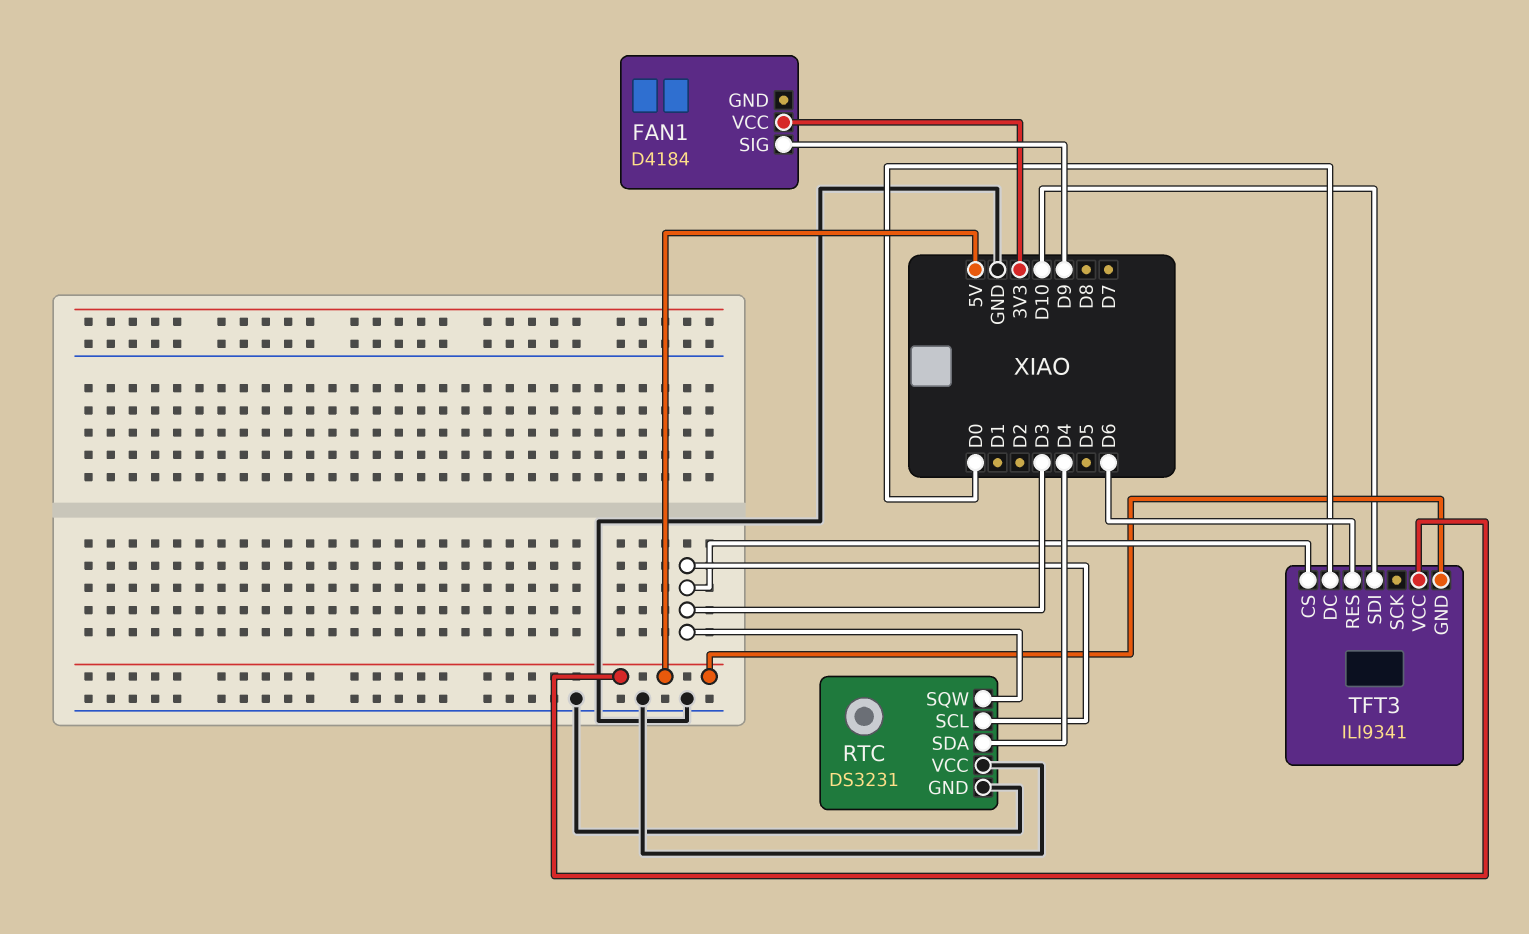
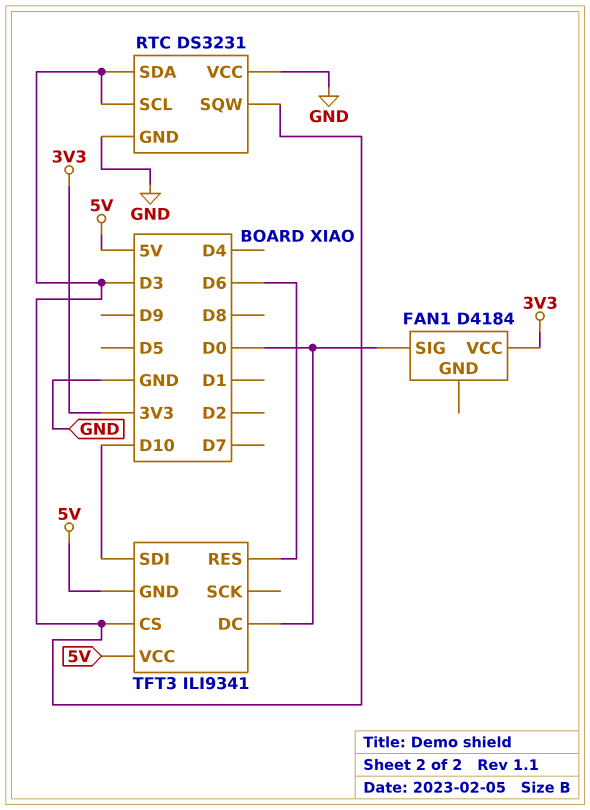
FAN1 pin SIG: D9 -> D0
RTC pin SDA: D4 -> D3

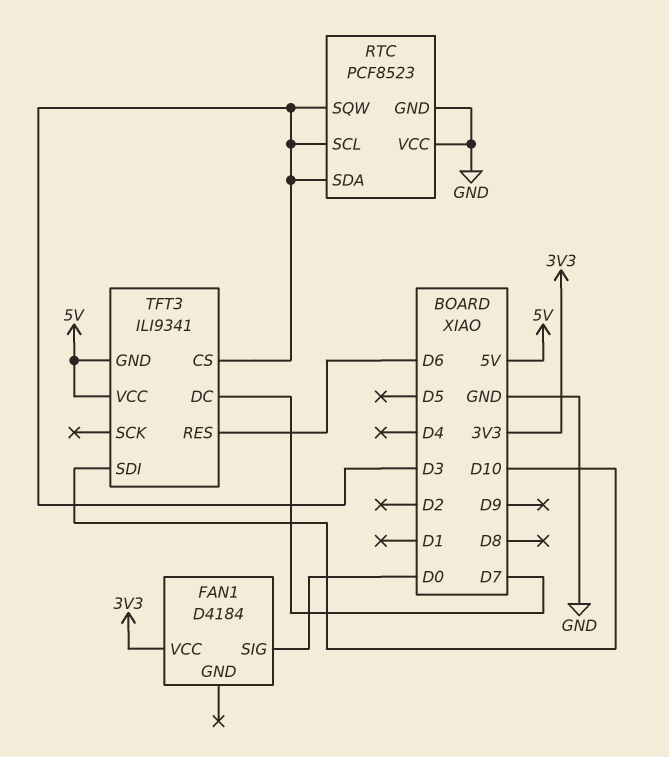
RTC: DS3231 -> PCF8523
TFT3 pin DC: D0 -> D7

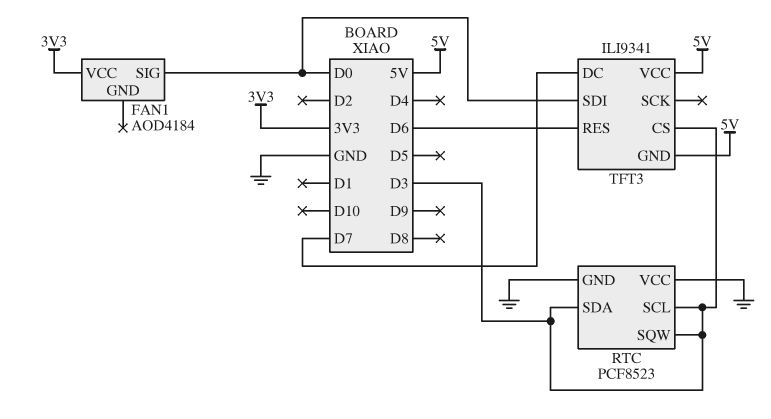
FAN1: D4184 -> AOD4184
TFT3 pin SDI: D10 -> D0

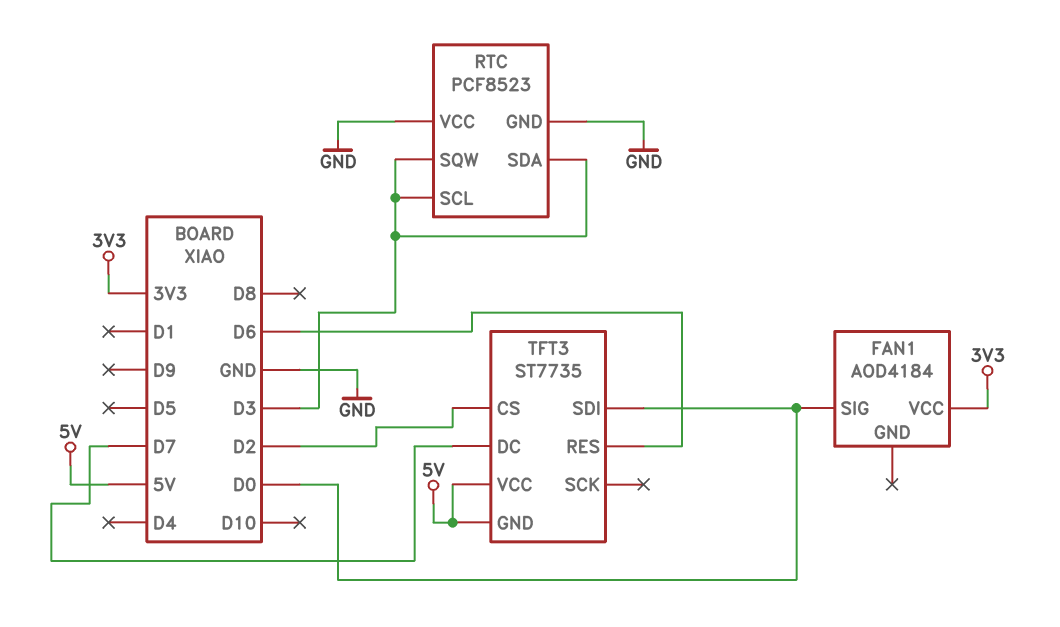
TFT3: ILI9341 -> ST7735
TFT3 pin CS: D3 -> D2

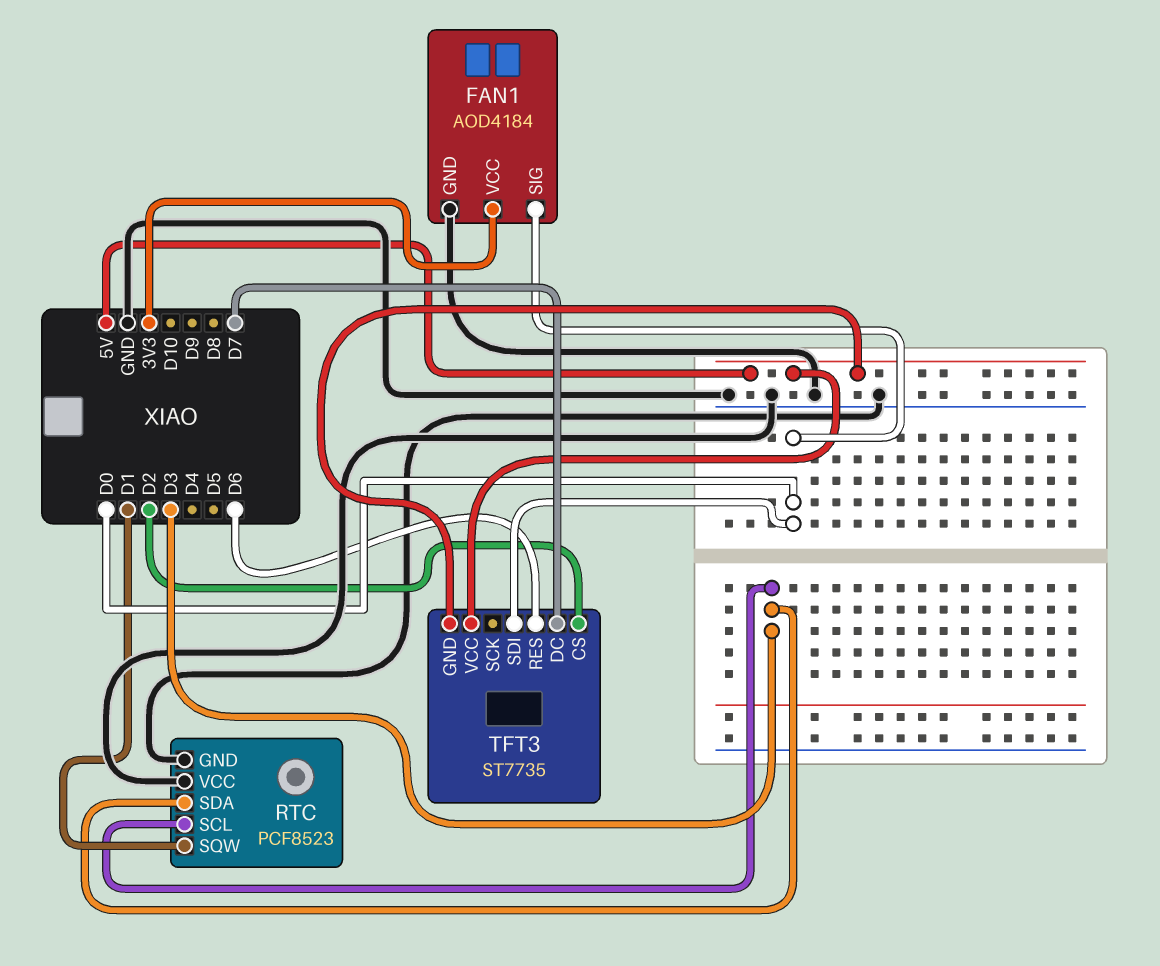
FAN1 pin GND: none -> GND
RTC pin SQW: D3 -> D1

